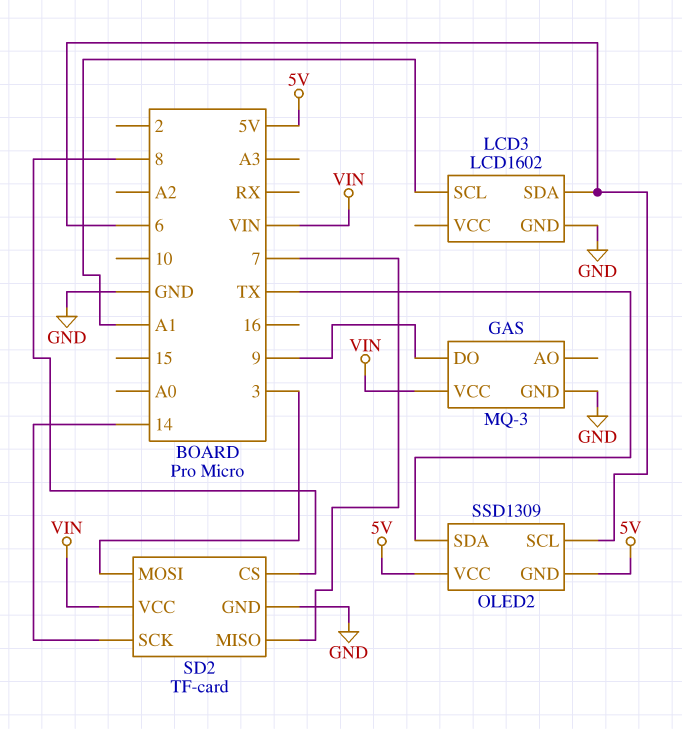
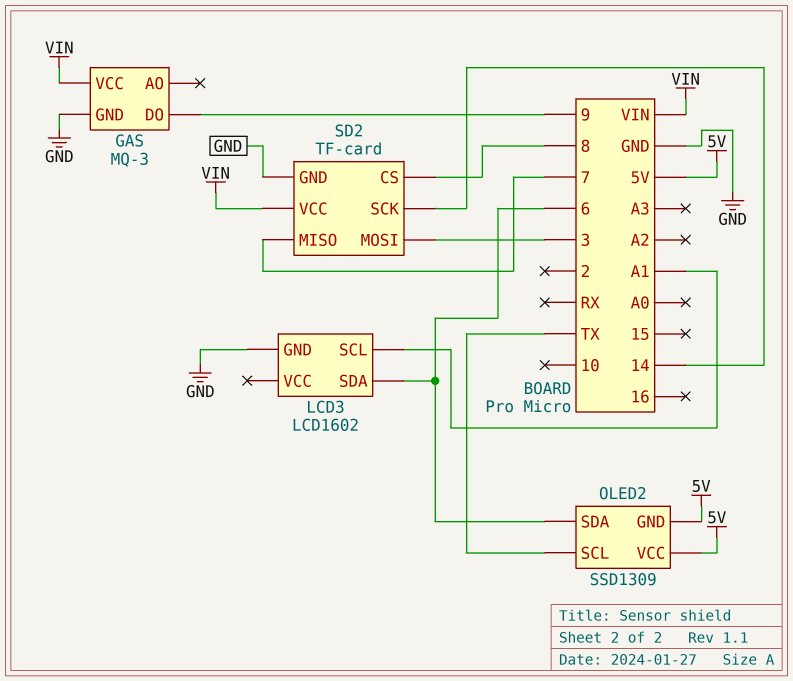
OLED2 pin SCL: 6 -> TX
OLED2 pin SDA: TX -> 6

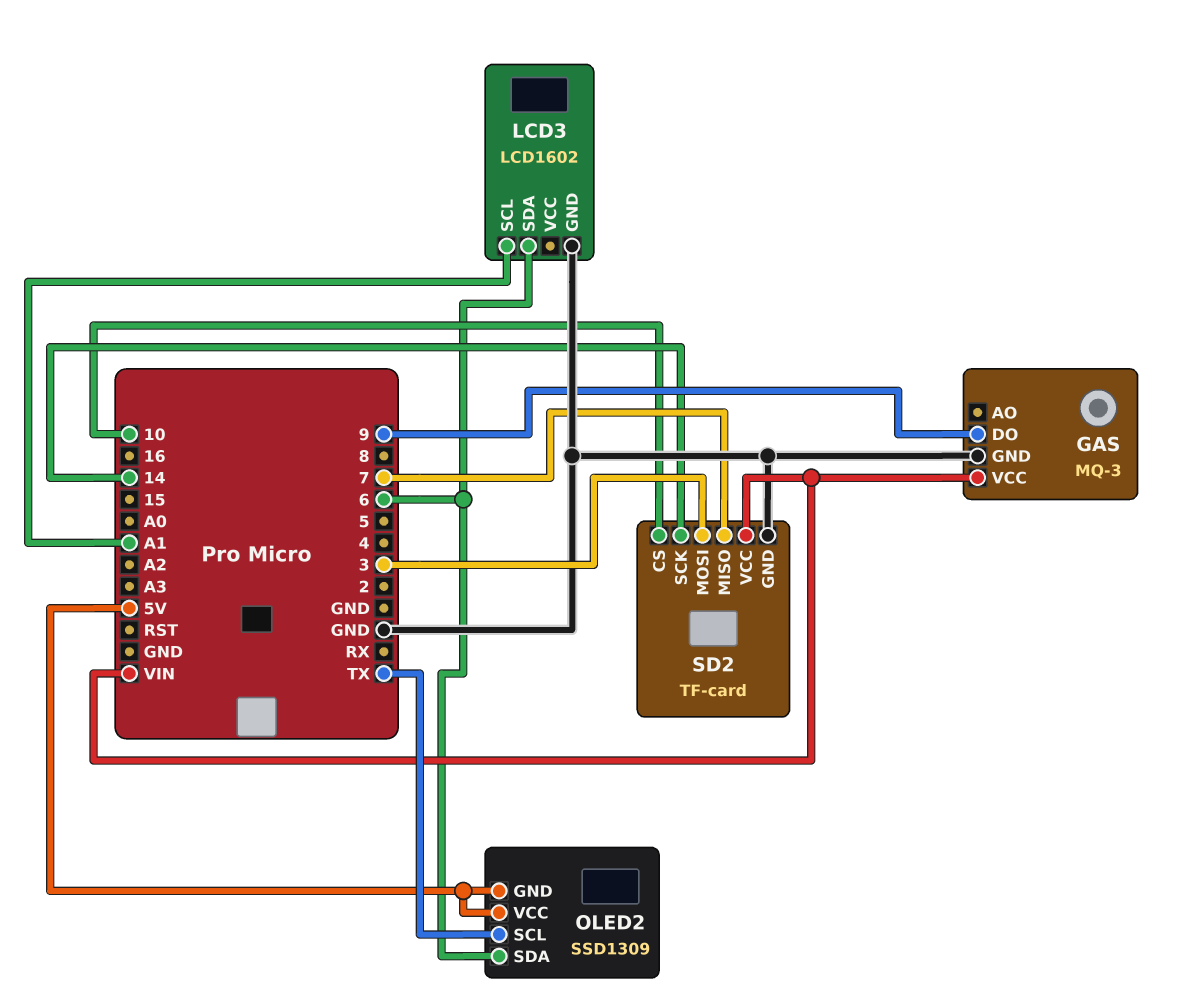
SD2 pin CS: 8 -> 10

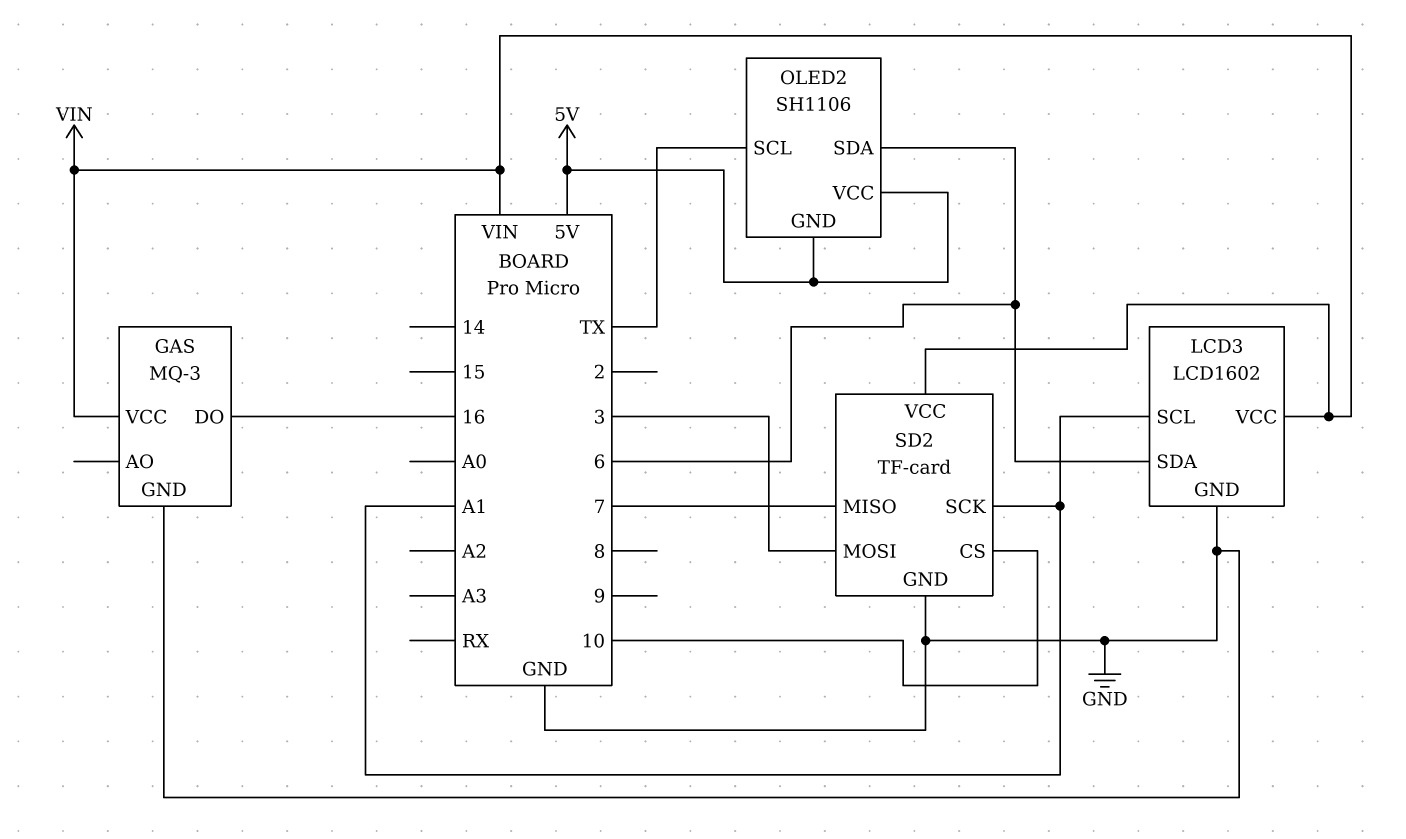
GAS pin DO: 9 -> 16
LCD3 pin VCC: none -> VIN
OLED2: SSD1309 -> SH1106
SD2 pin SCK: 14 -> A1

